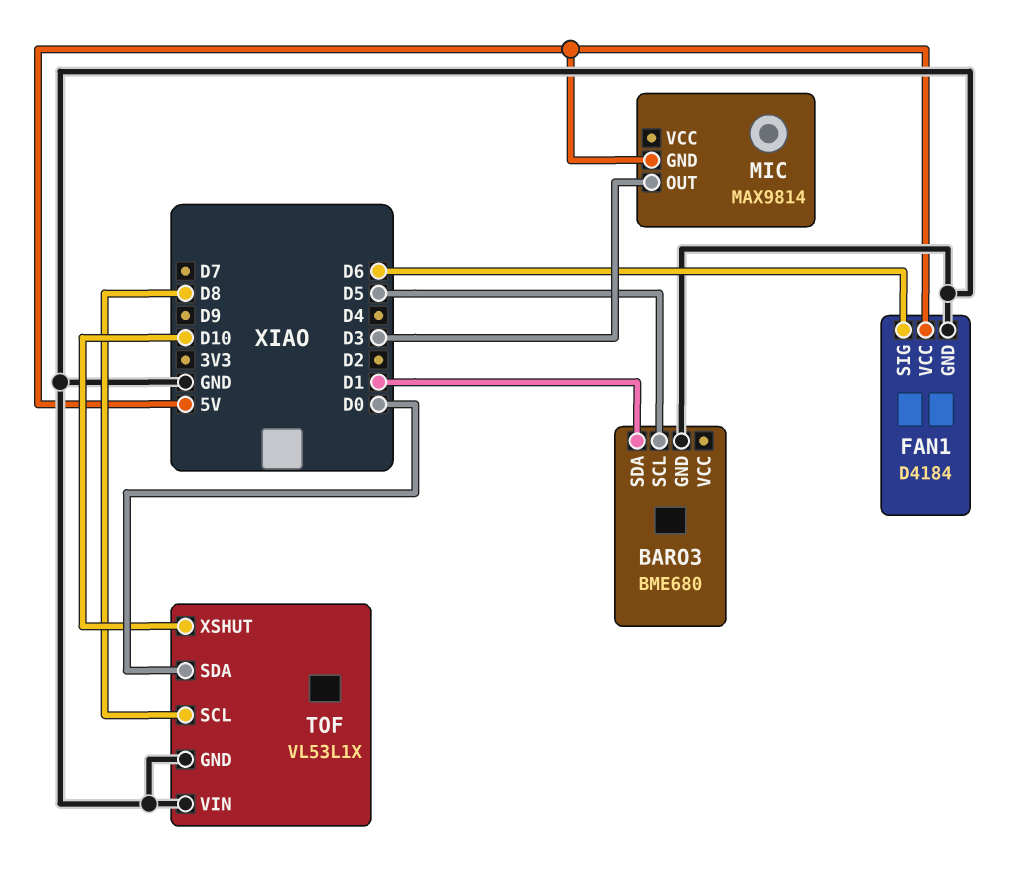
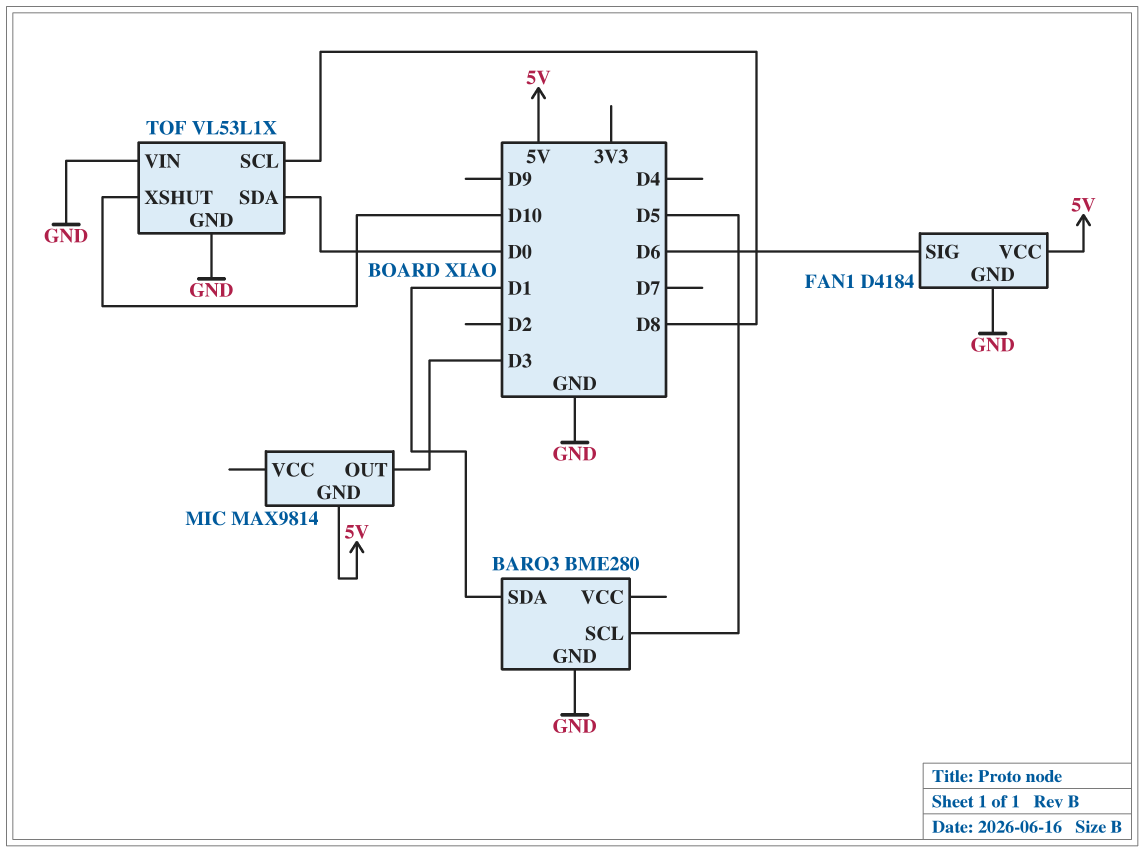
BARO3: BME680 -> BME280

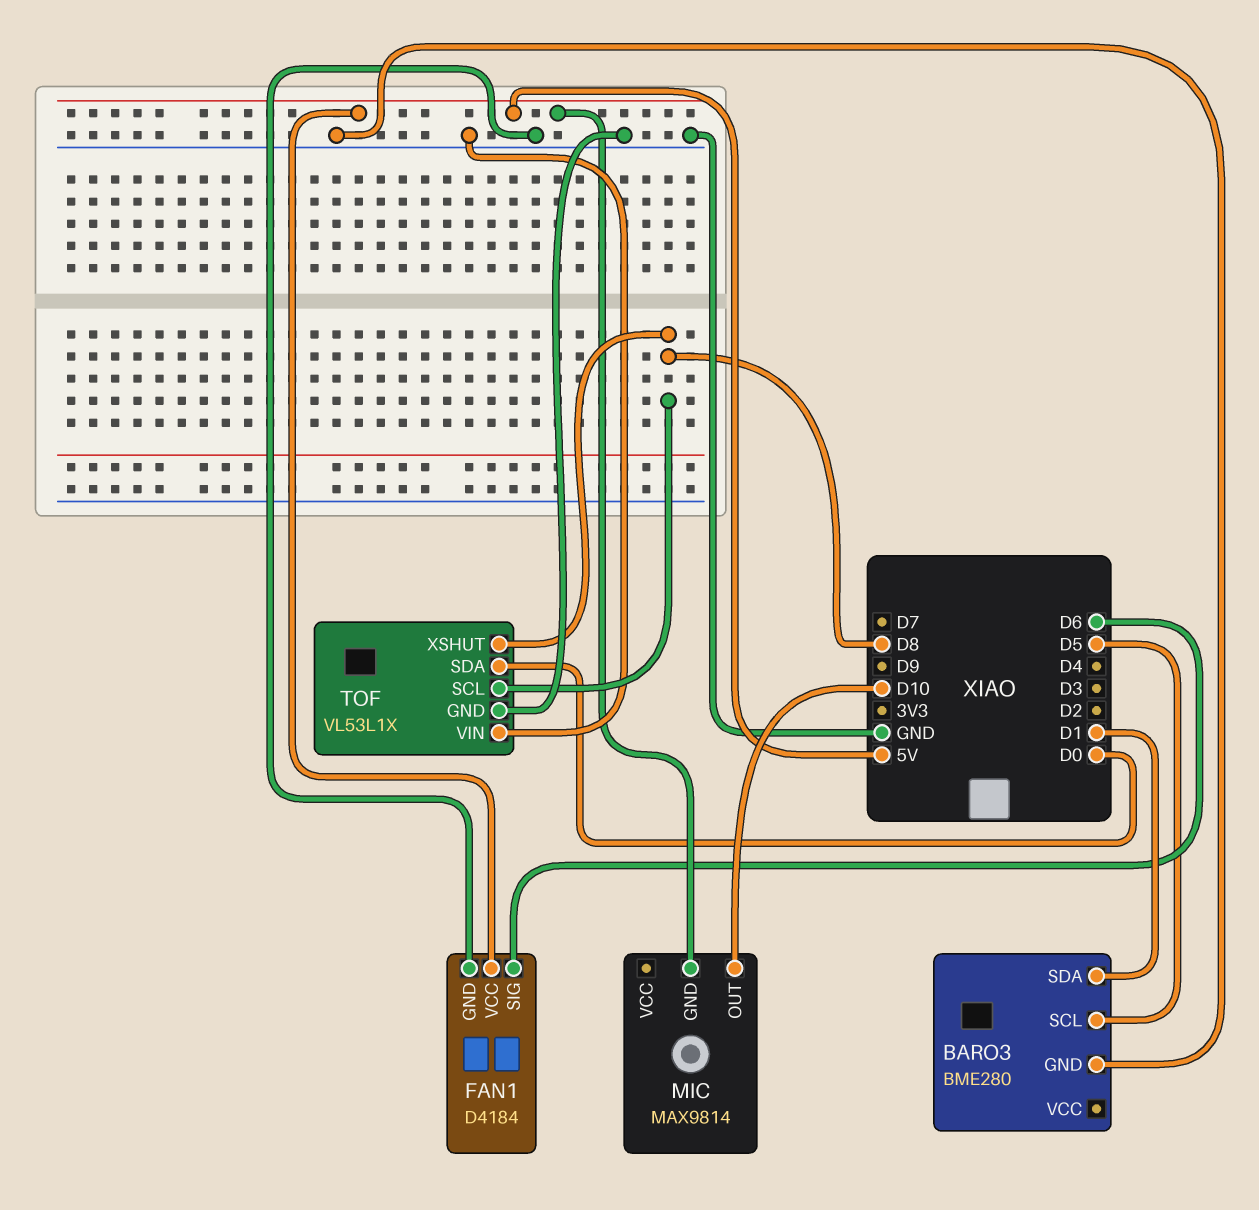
MIC pin OUT: D3 -> D10
TOF pin XSHUT: D10 -> D8

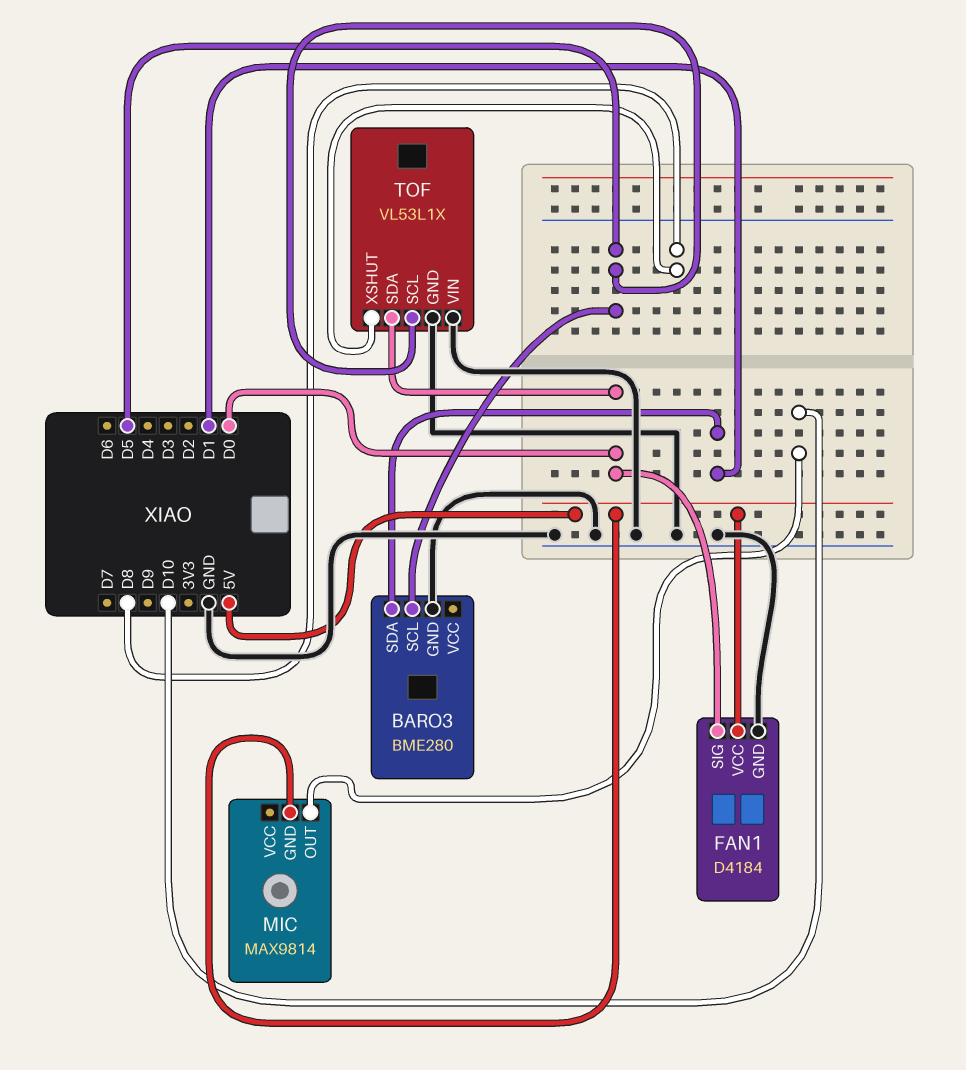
FAN1 pin SIG: D6 -> D0
TOF pin SCL: D8 -> D5

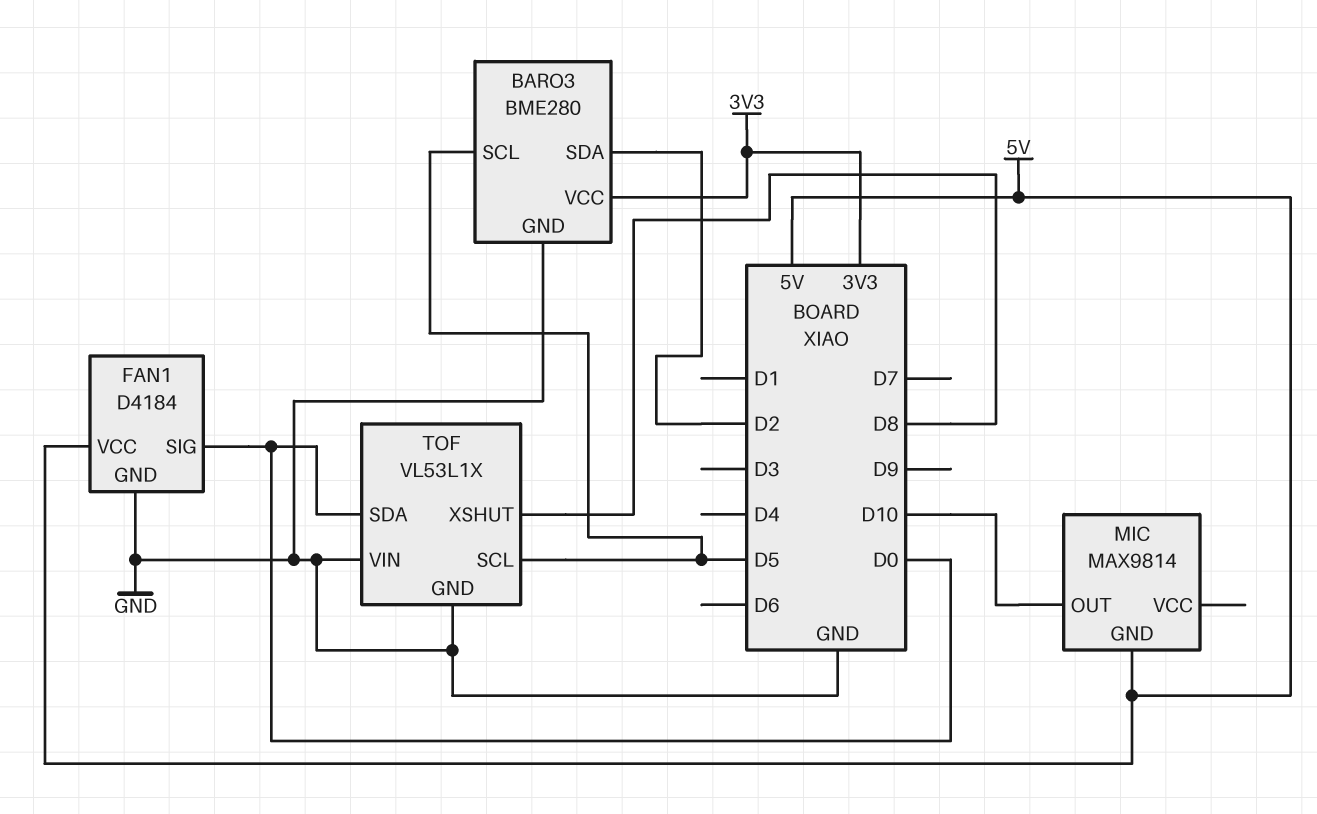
BARO3 pin SDA: D1 -> D2
BARO3 pin VCC: none -> 3V3

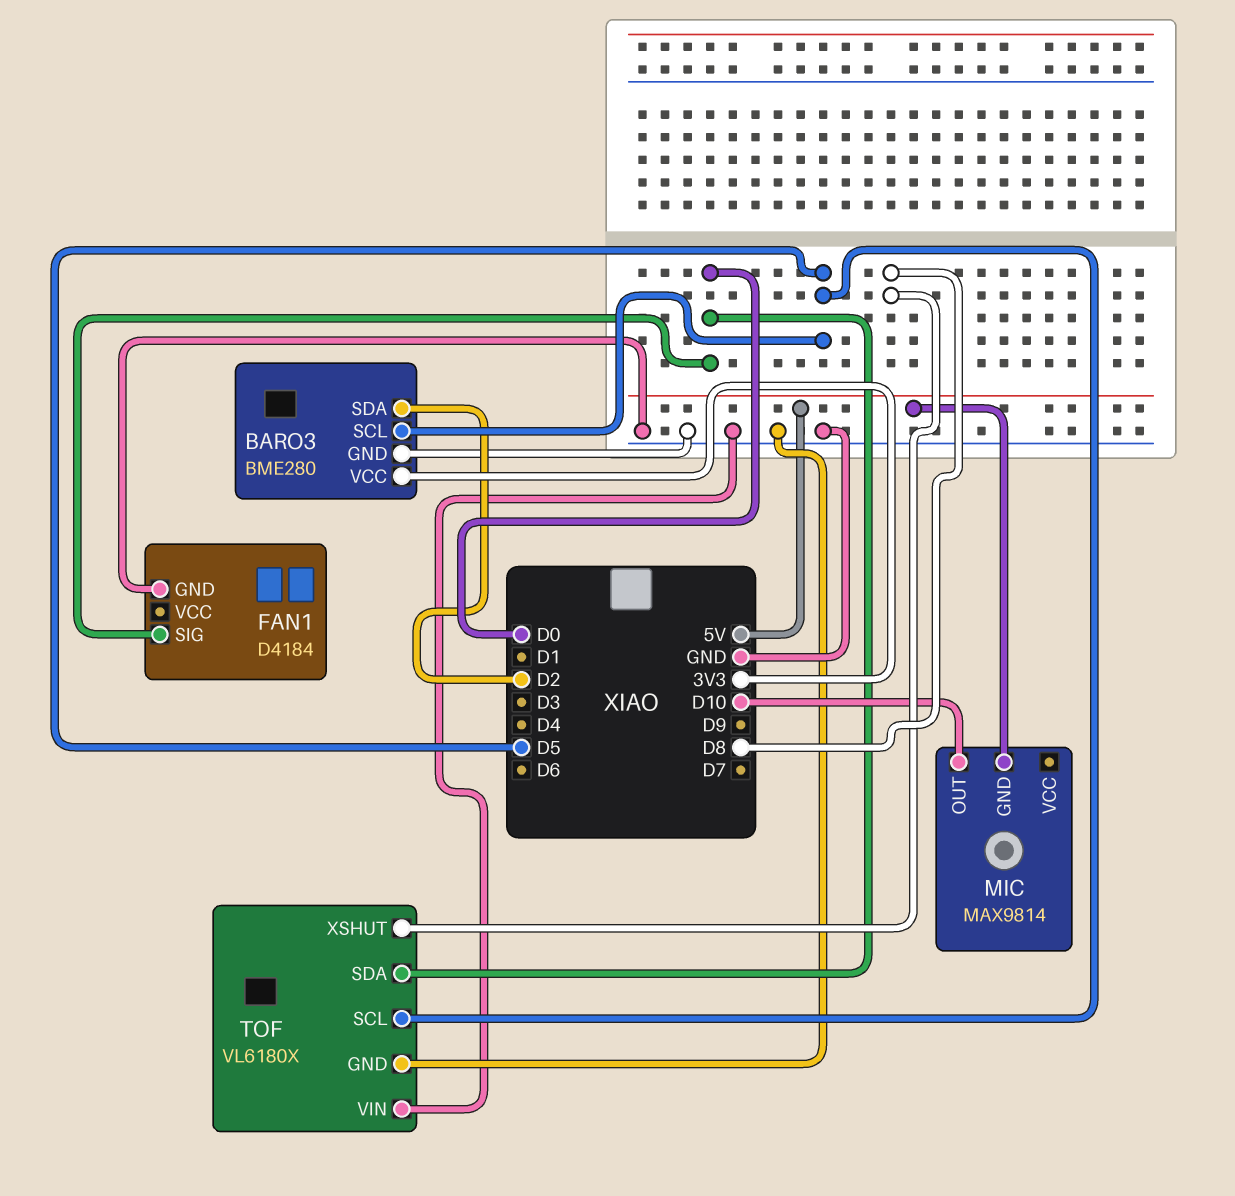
FAN1 pin VCC: 5V -> none
TOF: VL53L1X -> VL6180X

